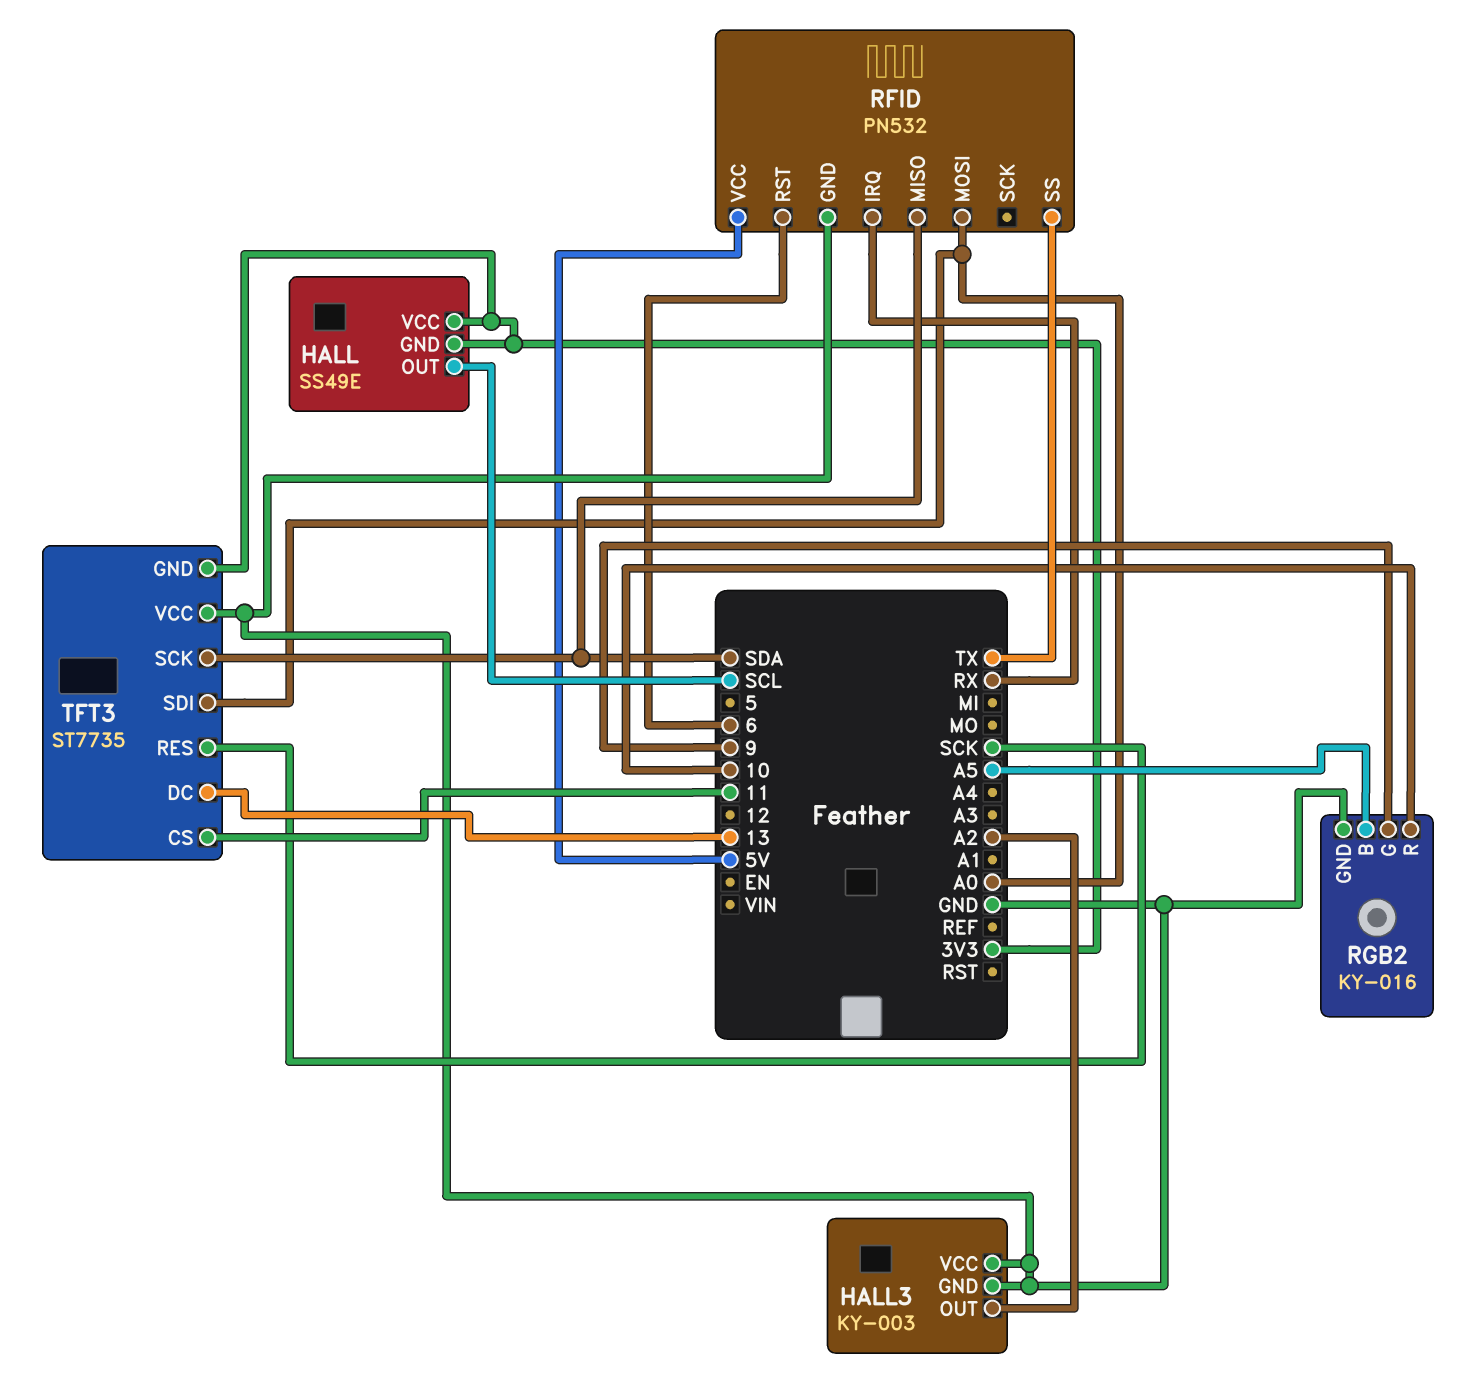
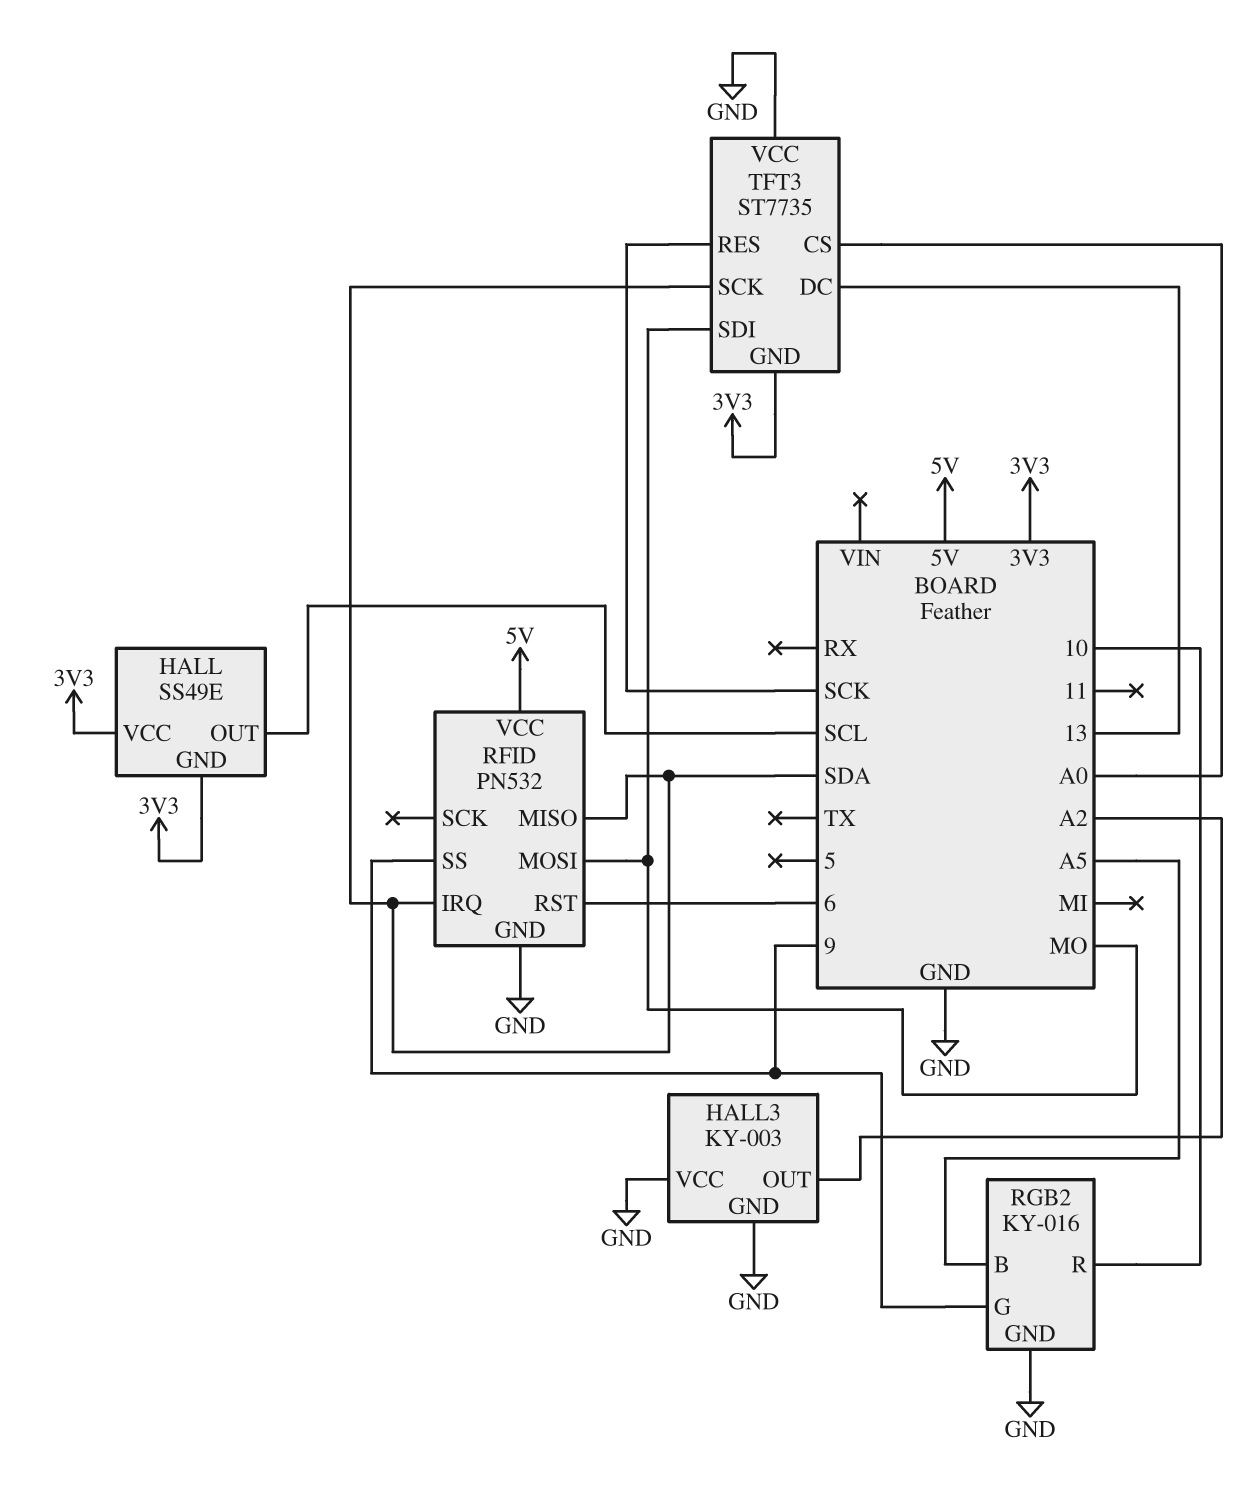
RFID pin IRQ: RX -> SDA
RFID pin MOSI: A0 -> MO
RFID pin SS: TX -> 9
TFT3 pin CS: 11 -> A0
TFT3 pin SDI: A0 -> MO

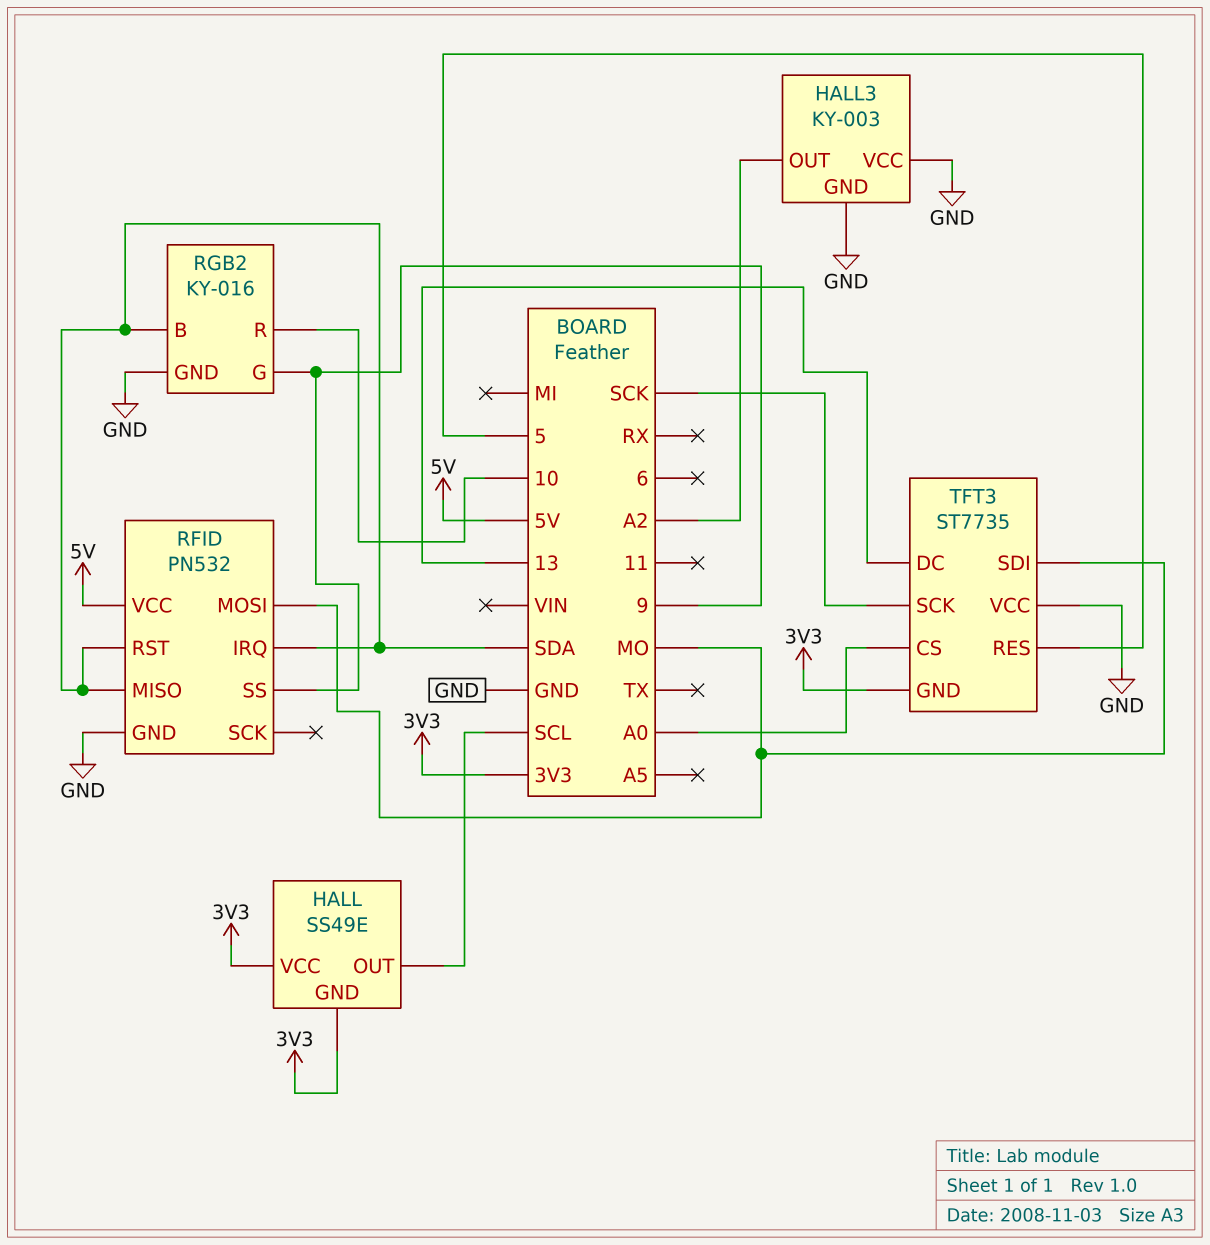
RFID pin RST: 6 -> SDA
RGB2 pin B: A5 -> SDA
TFT3 pin RES: SCK -> 5
TFT3 pin SCK: SDA -> SCK

